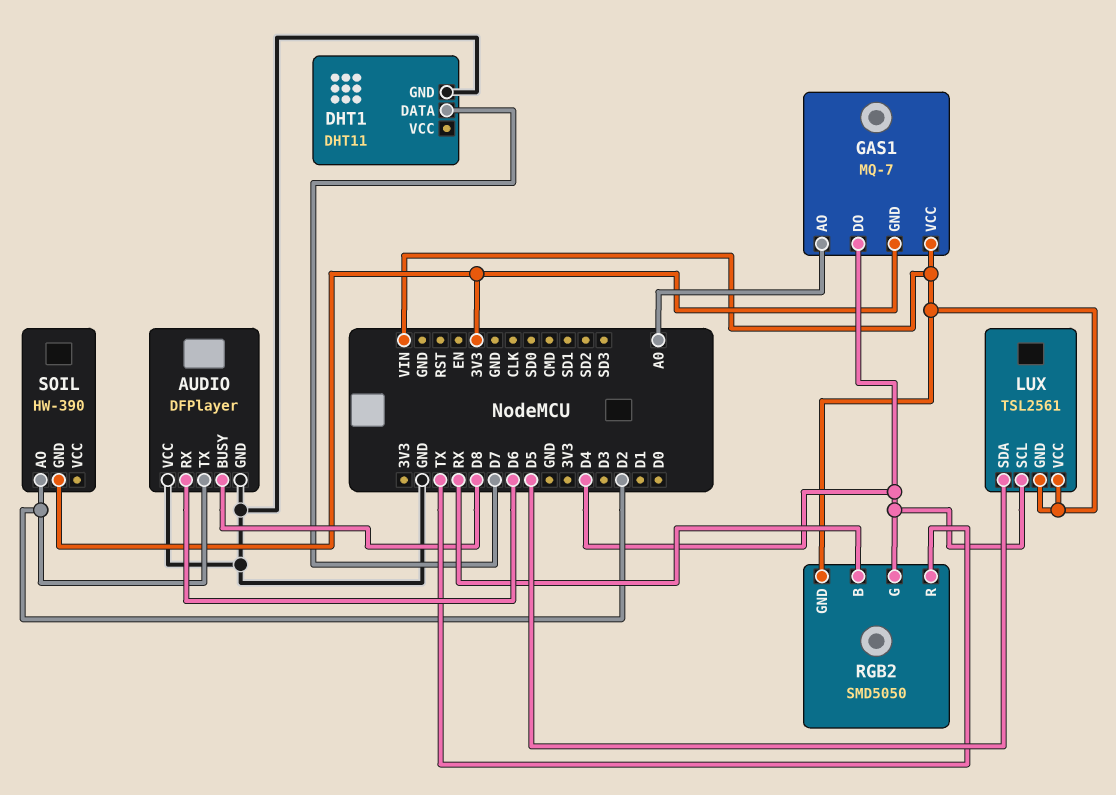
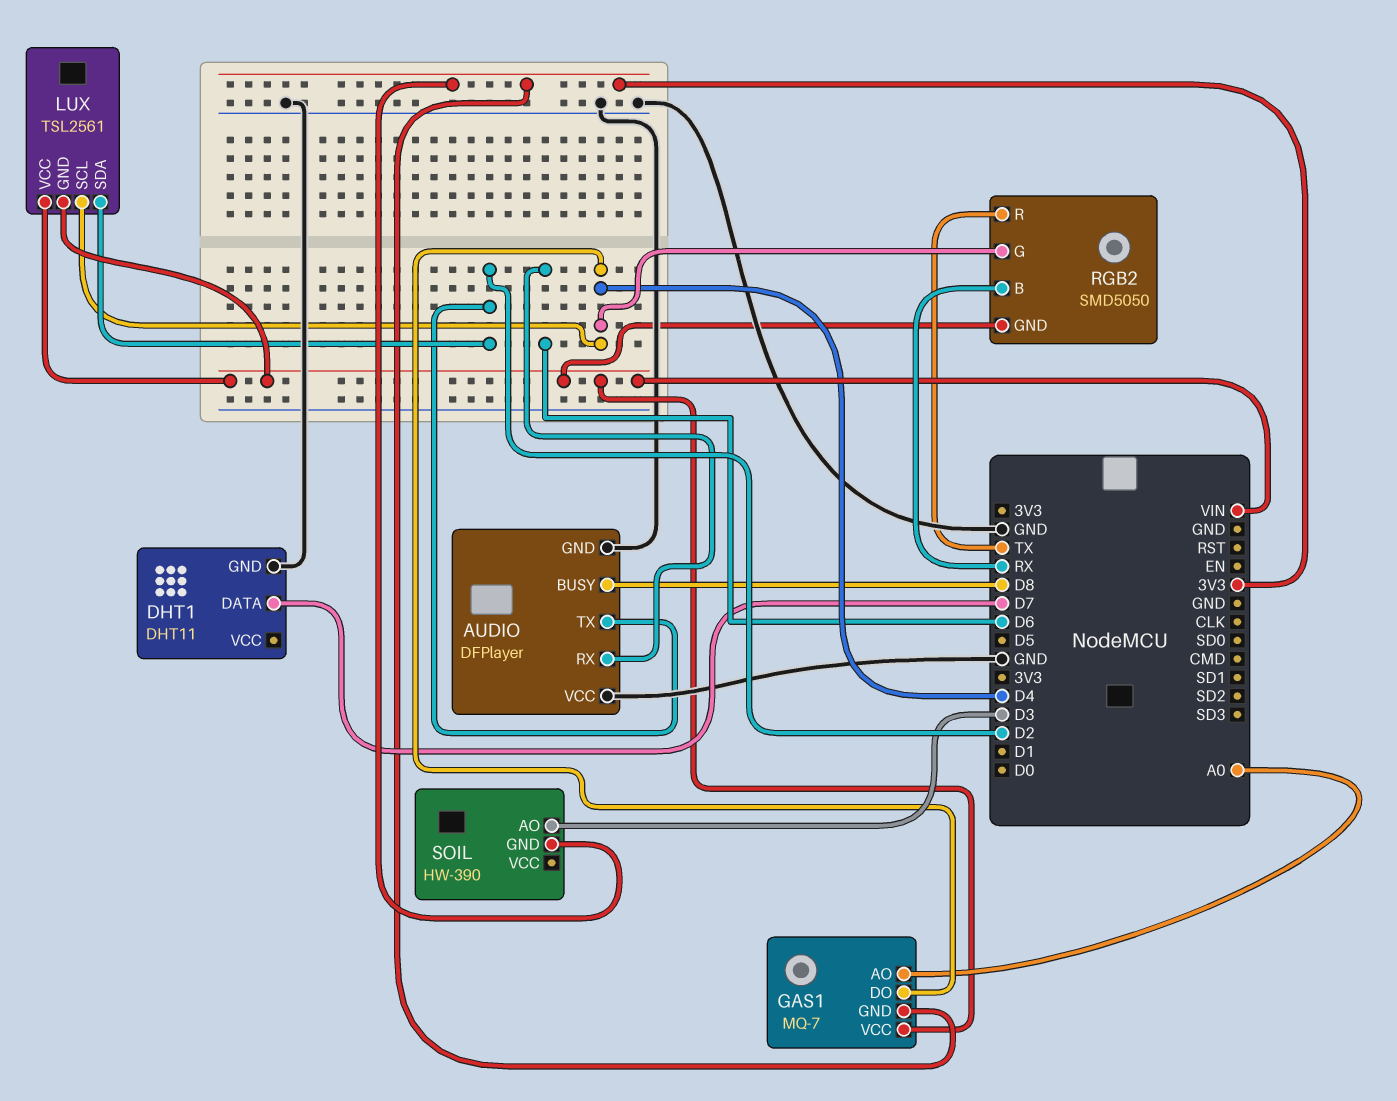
LUX pin SDA: D5 -> D2
SOIL pin AO: D2 -> D3

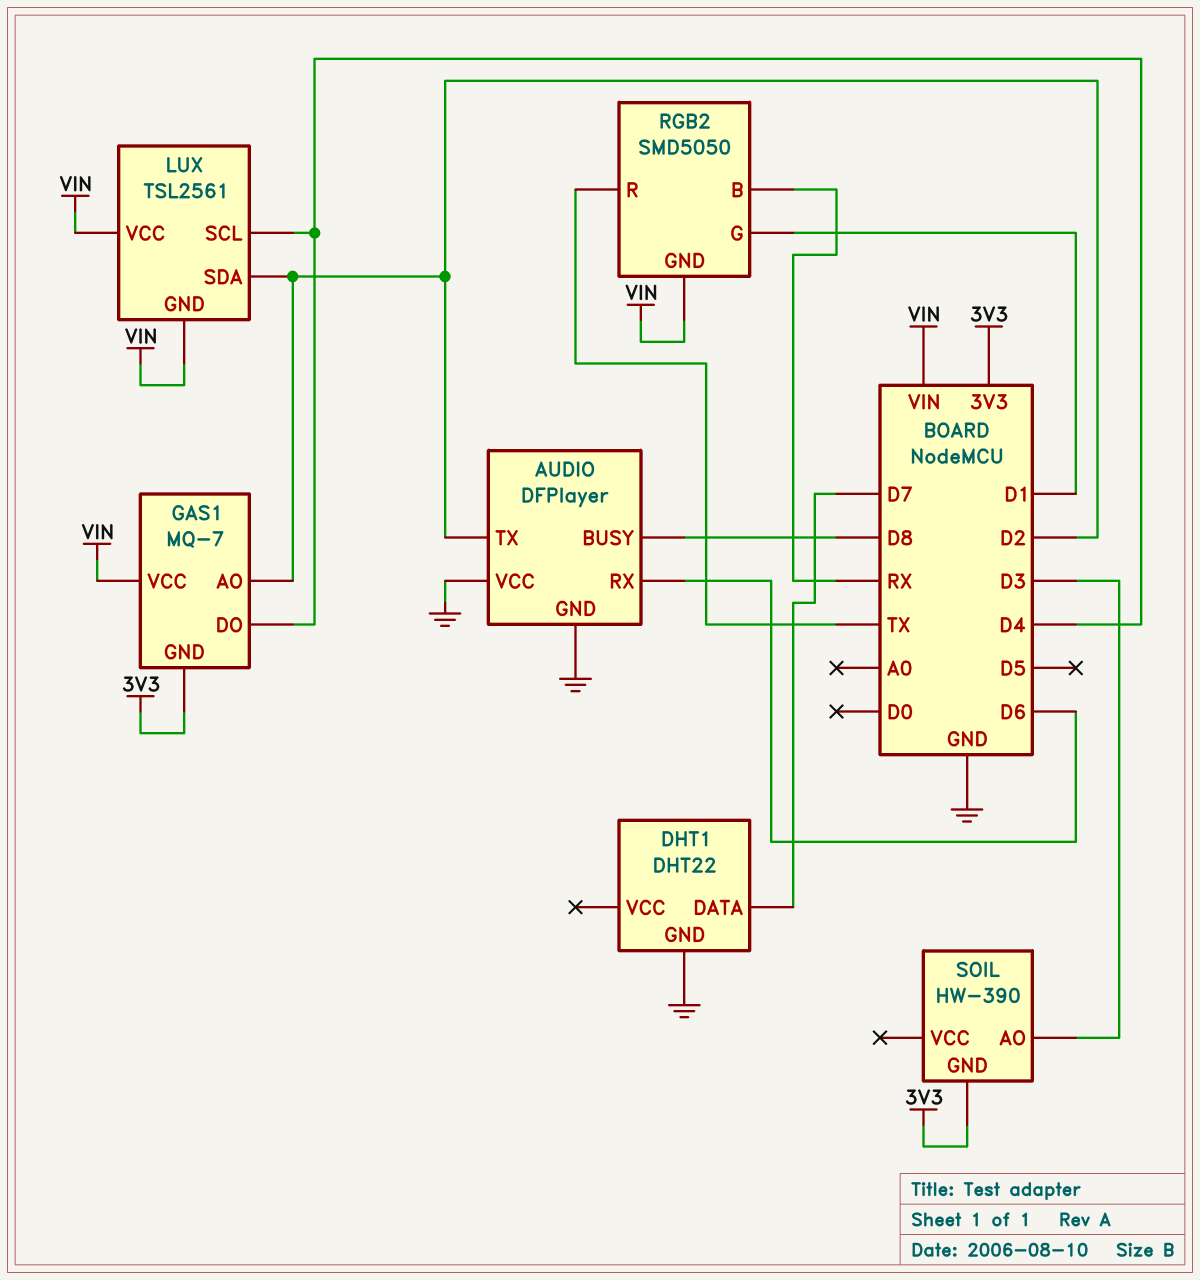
DHT1: DHT11 -> DHT22
GAS1 pin AO: A0 -> D2
RGB2 pin G: D4 -> D1

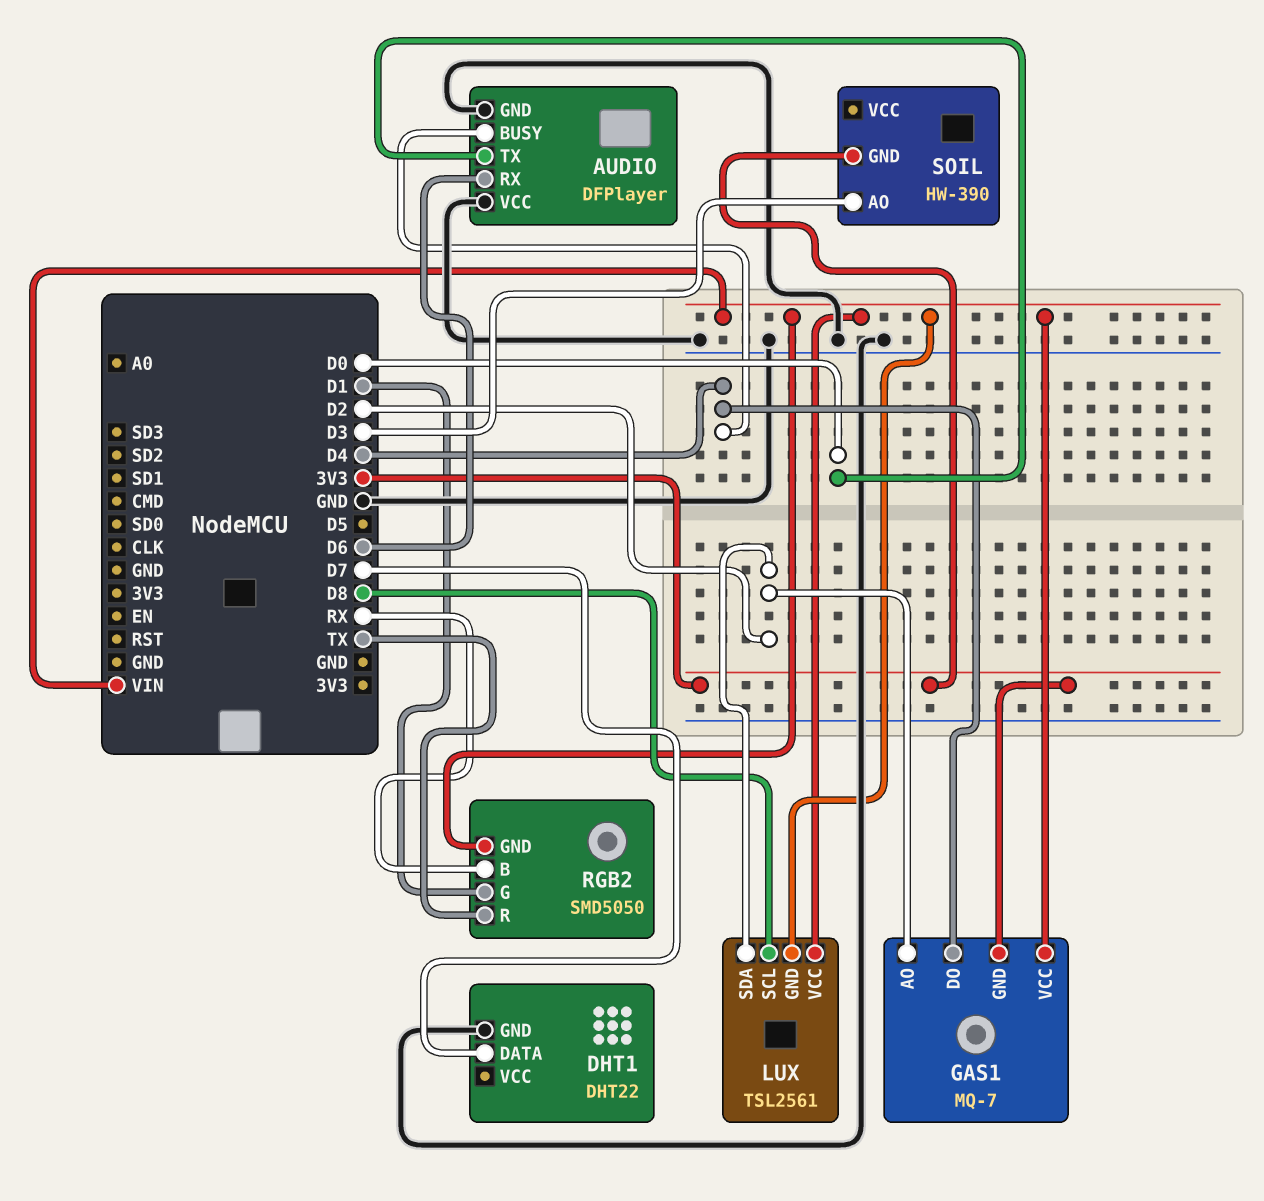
AUDIO pin BUSY: D8 -> D4
AUDIO pin TX: D2 -> D0
LUX pin SCL: D4 -> D8

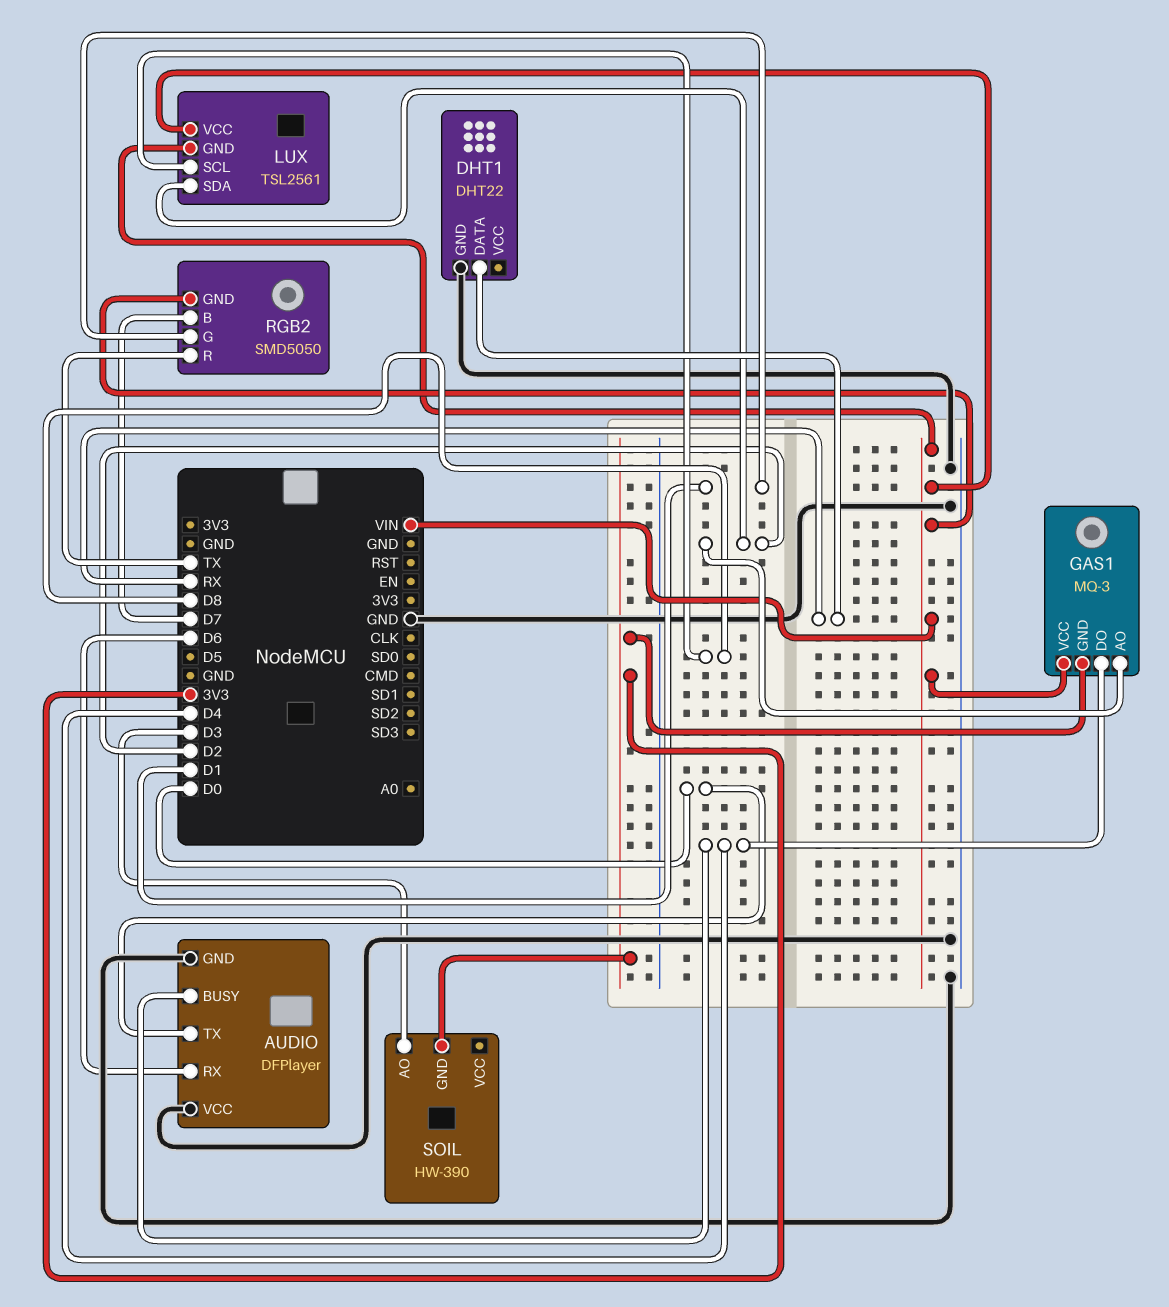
DHT1 pin DATA: D7 -> RX
GAS1: MQ-7 -> MQ-3
RGB2 pin B: RX -> D7

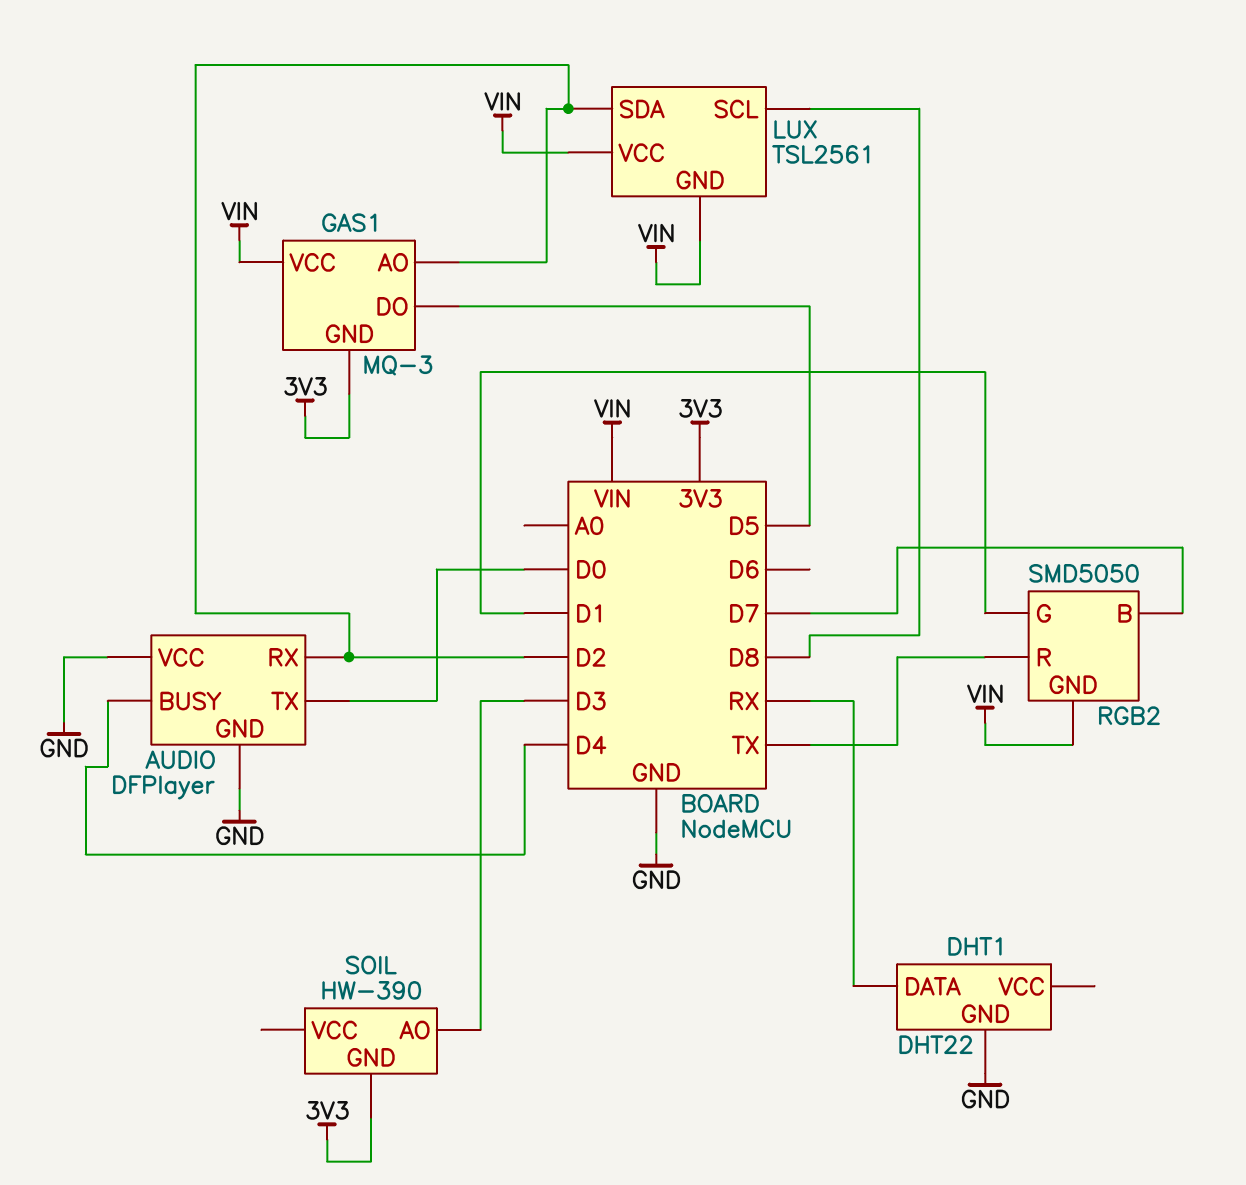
AUDIO pin RX: D6 -> D2
GAS1 pin DO: D4 -> D5

